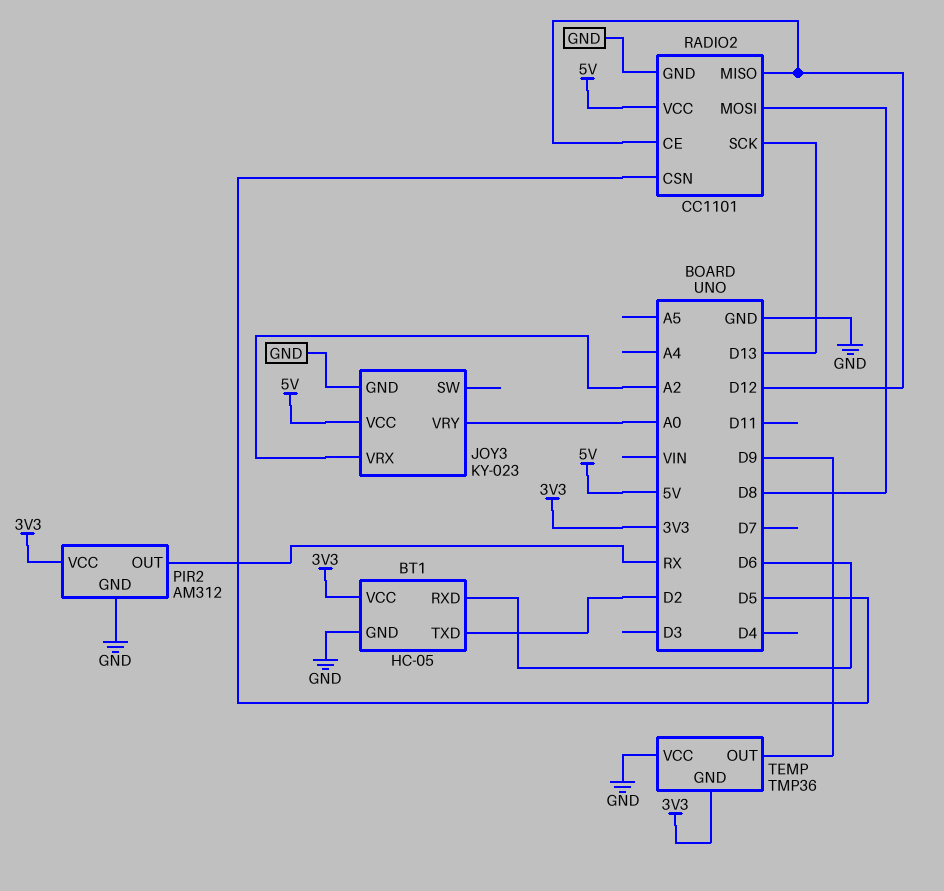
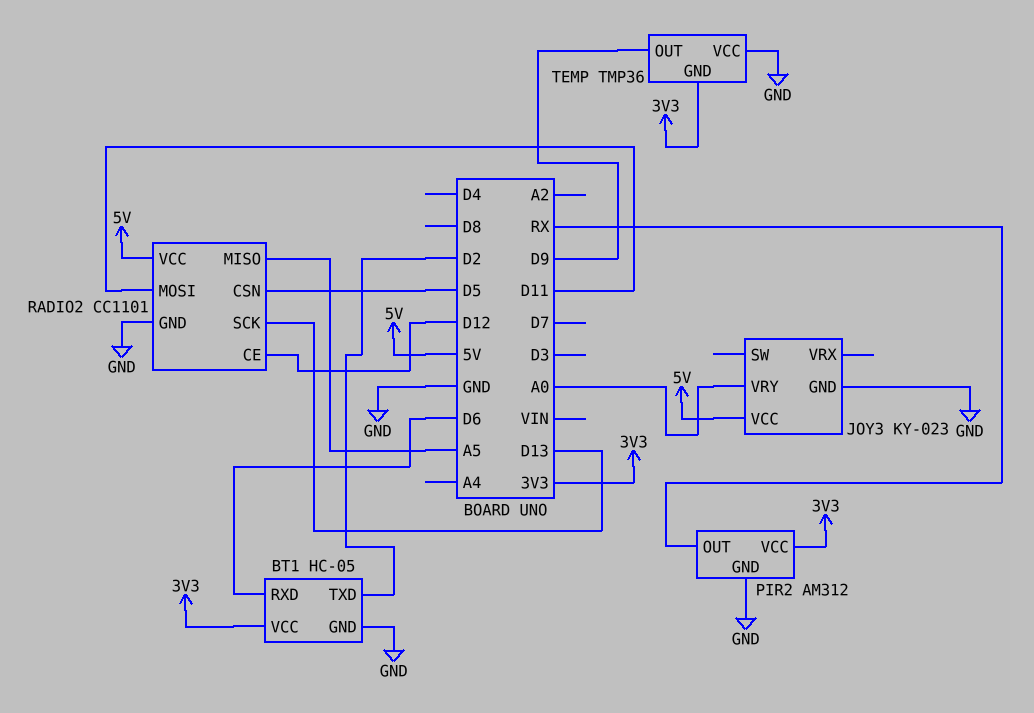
JOY3 pin VRX: A2 -> none
RADIO2 pin MISO: D12 -> A5
RADIO2 pin MOSI: D8 -> D11

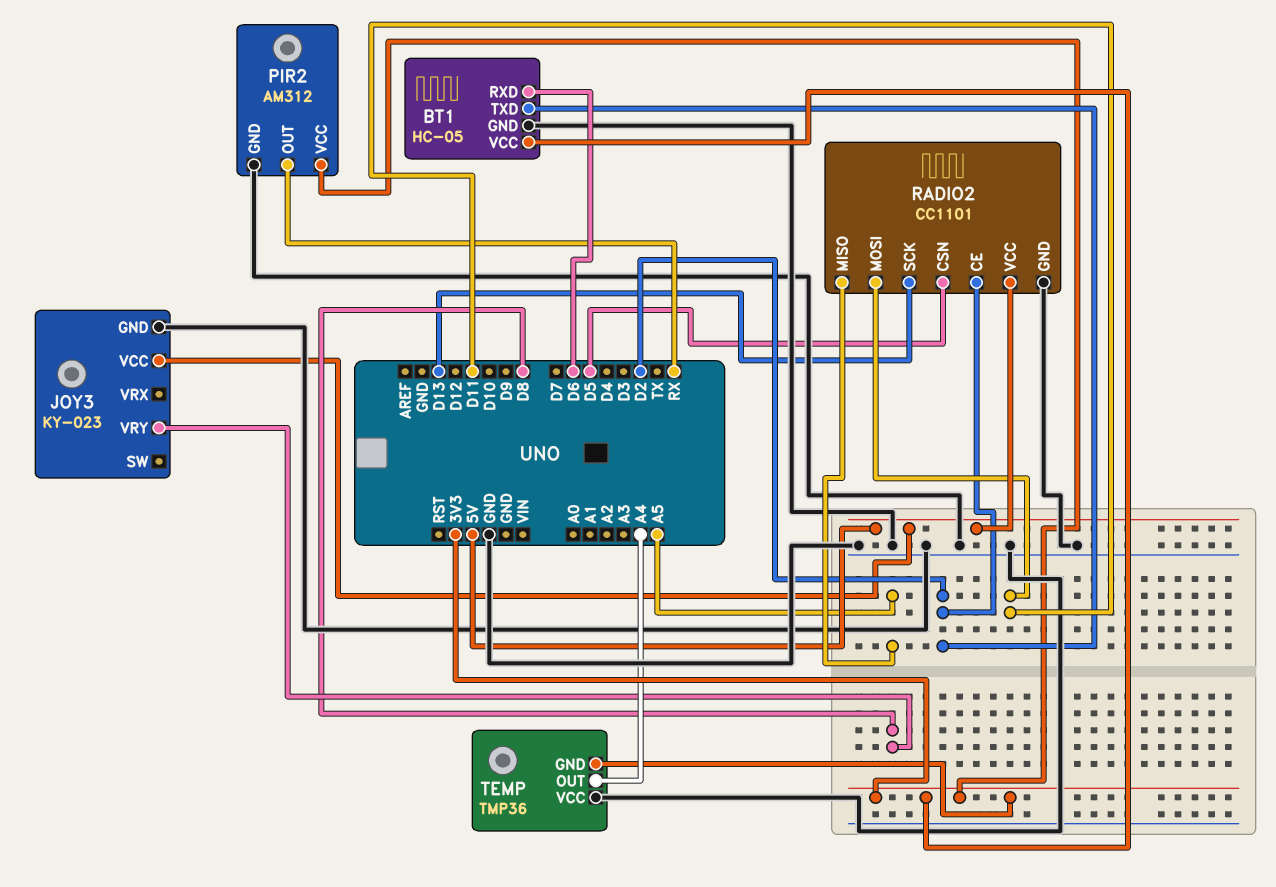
JOY3 pin VRY: A0 -> D8
RADIO2 pin CE: D12 -> D2
TEMP pin OUT: D9 -> A4

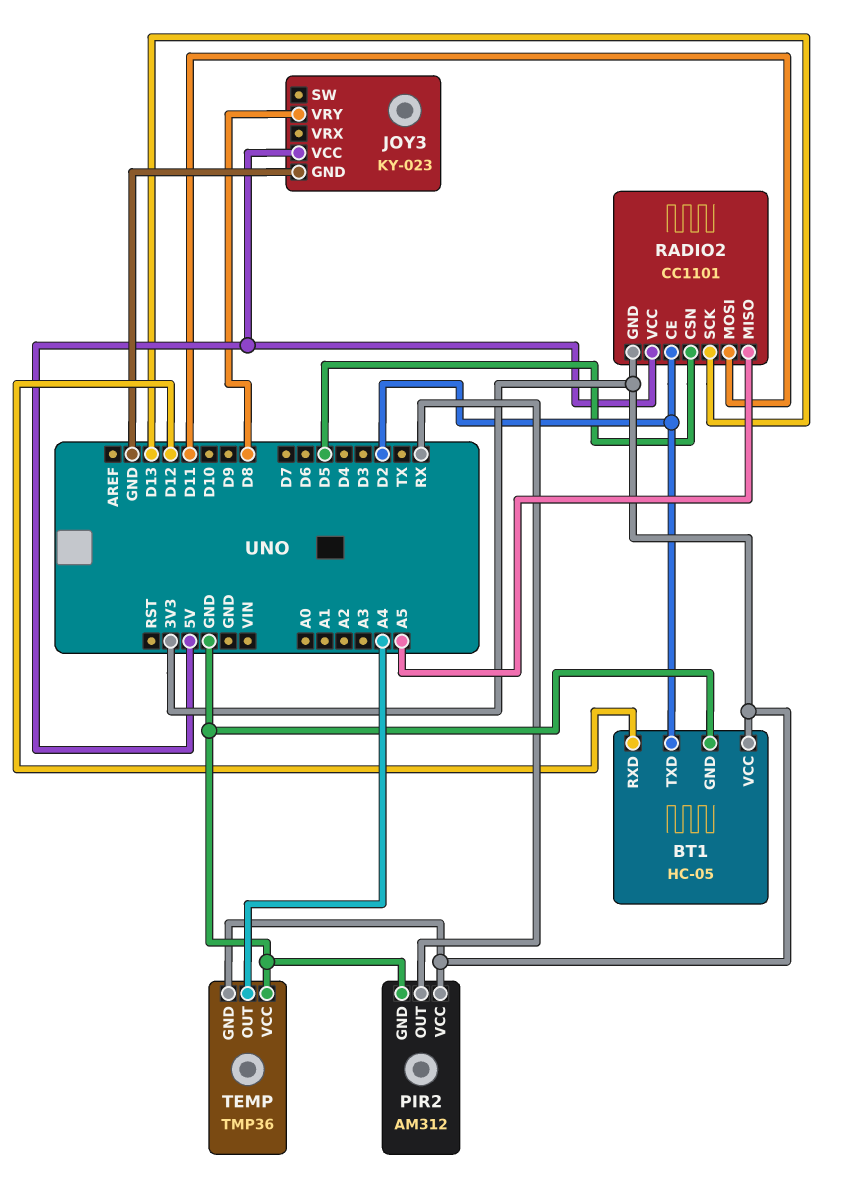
BT1 pin RXD: D6 -> D12
RADIO2 pin GND: GND -> 3V3

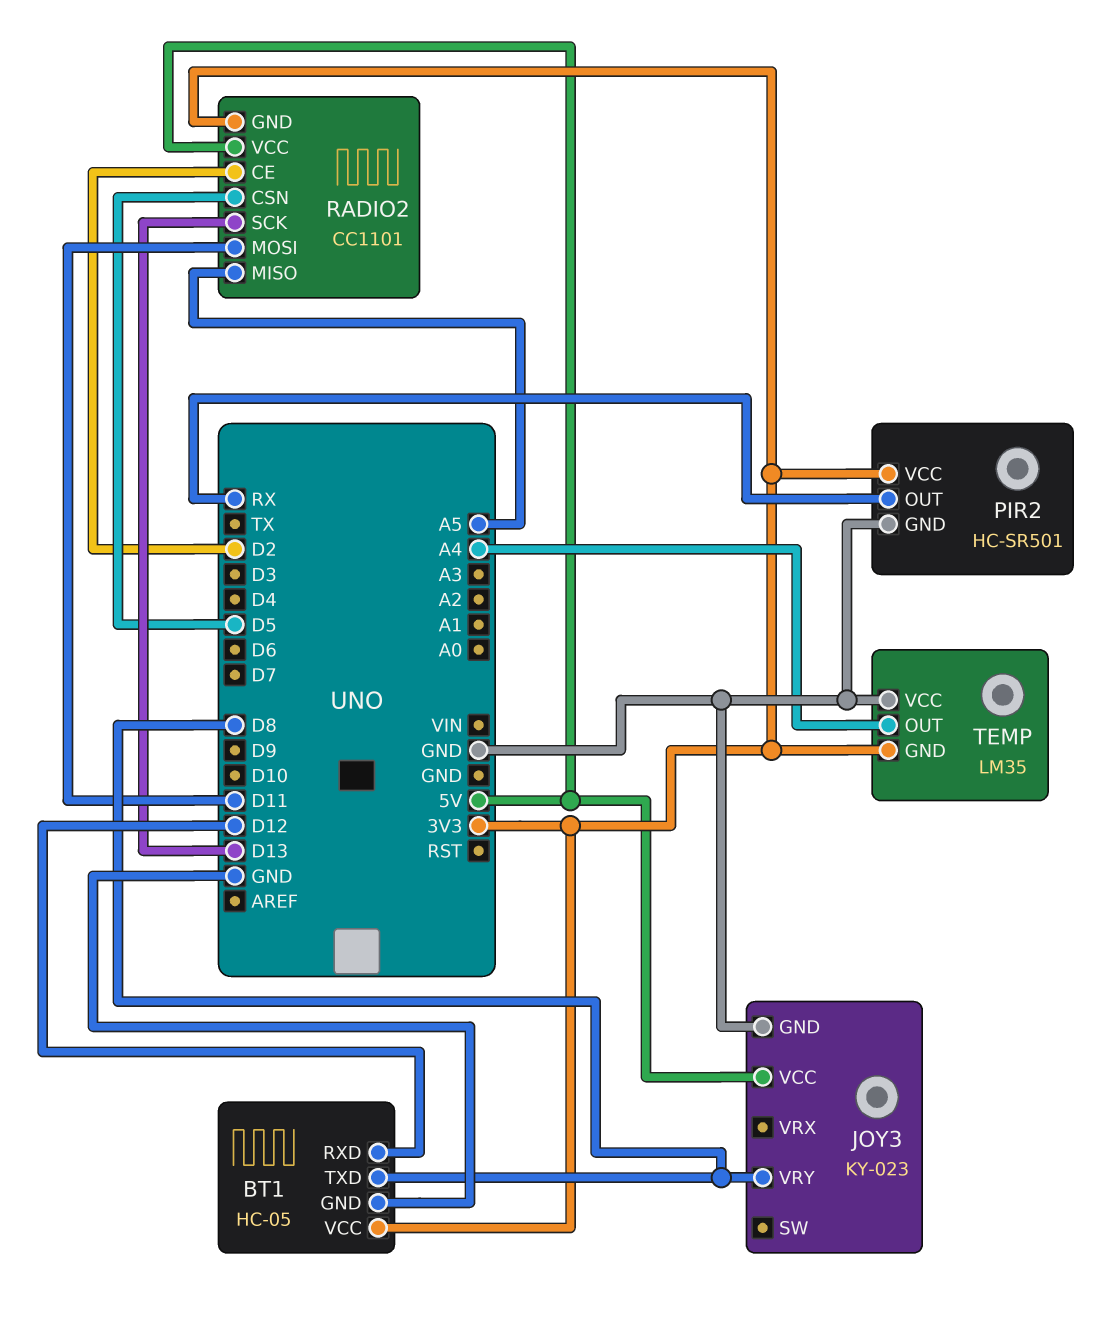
BT1 pin TXD: D2 -> D8
PIR2: AM312 -> HC-SR501
TEMP: TMP36 -> LM35

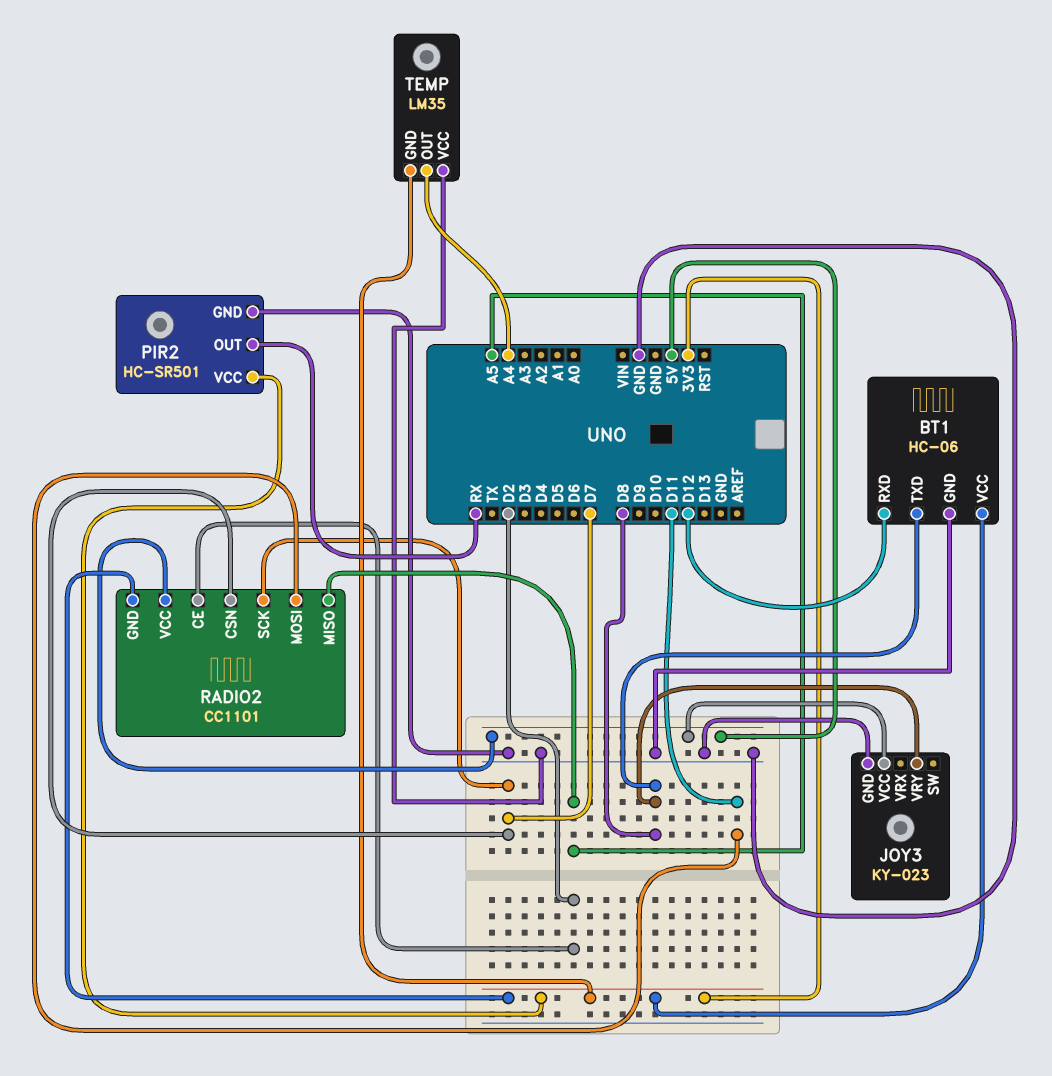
BT1: HC-05 -> HC-06
RADIO2 pin CSN: D5 -> D7
RADIO2 pin SCK: D13 -> D7

